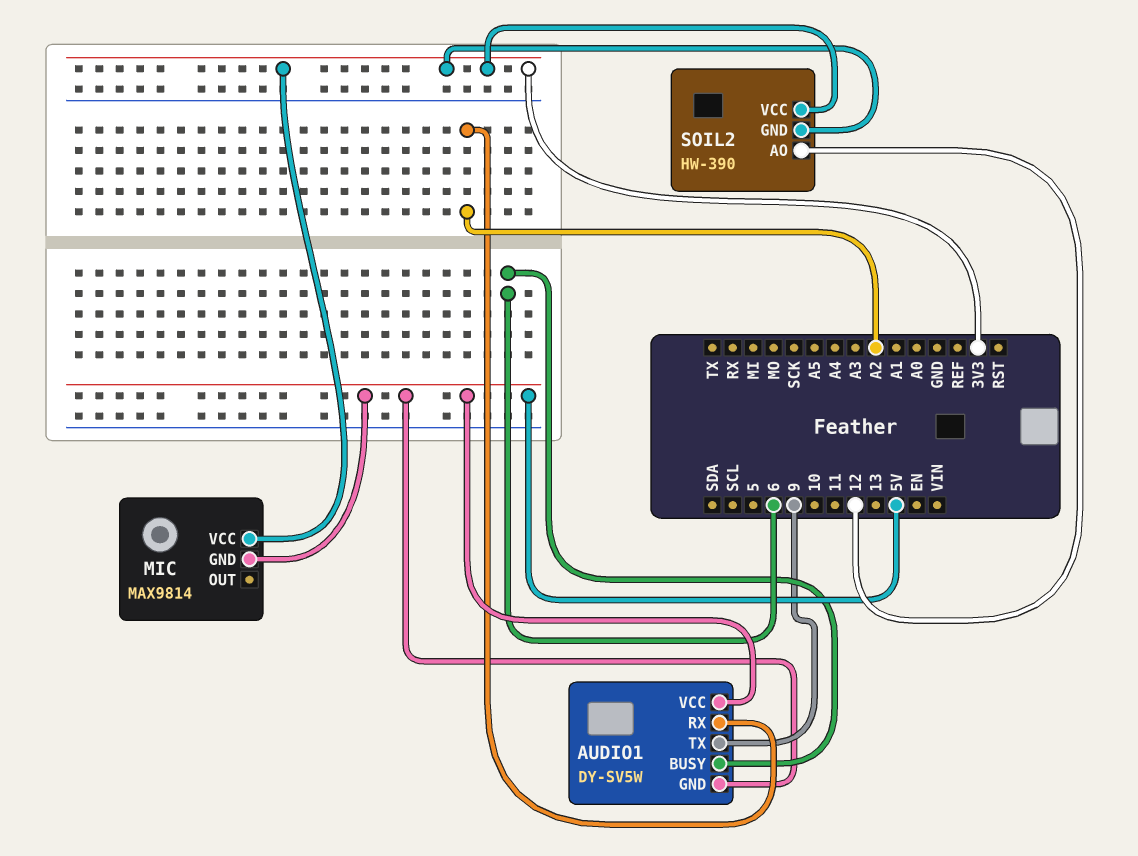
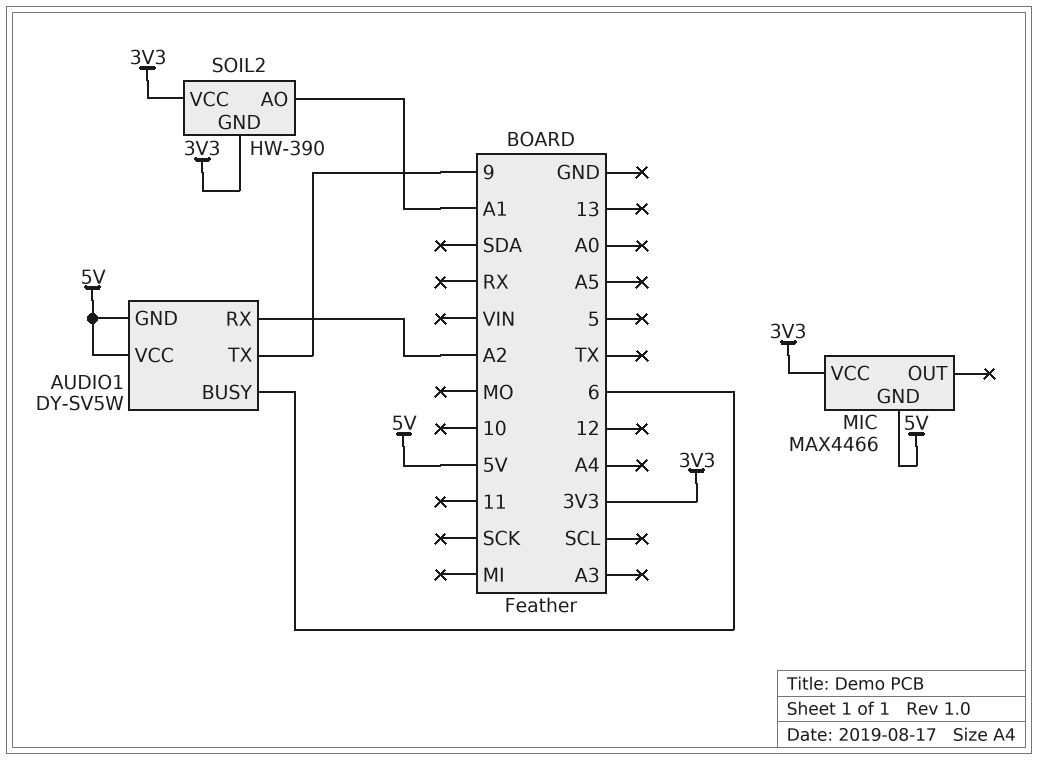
MIC: MAX9814 -> MAX4466
SOIL2 pin AO: 12 -> A1

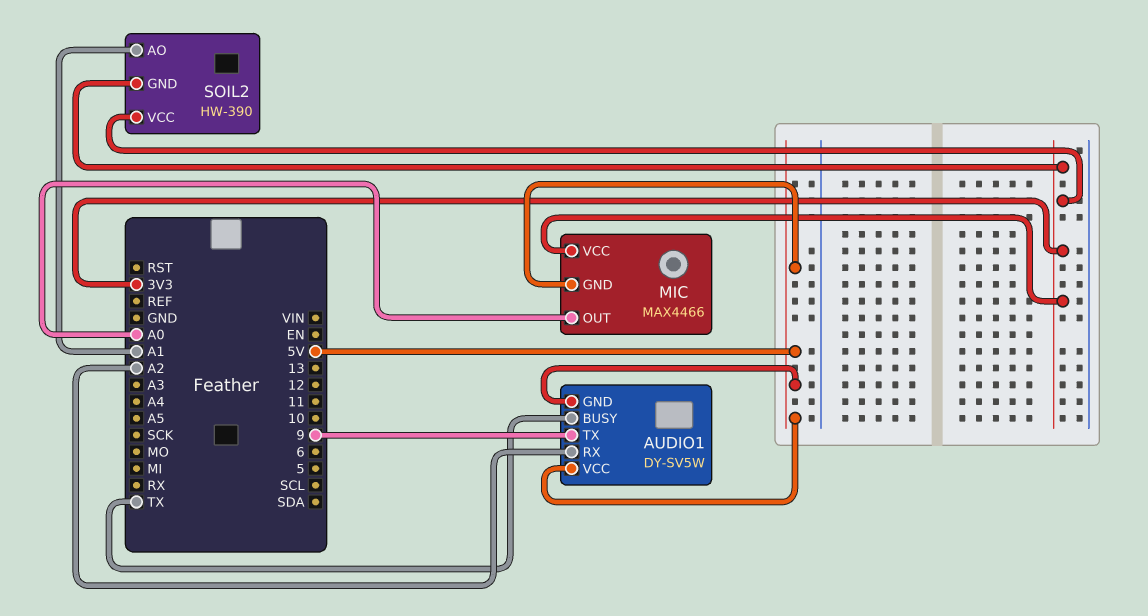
AUDIO1 pin BUSY: 6 -> TX
MIC pin OUT: none -> A0

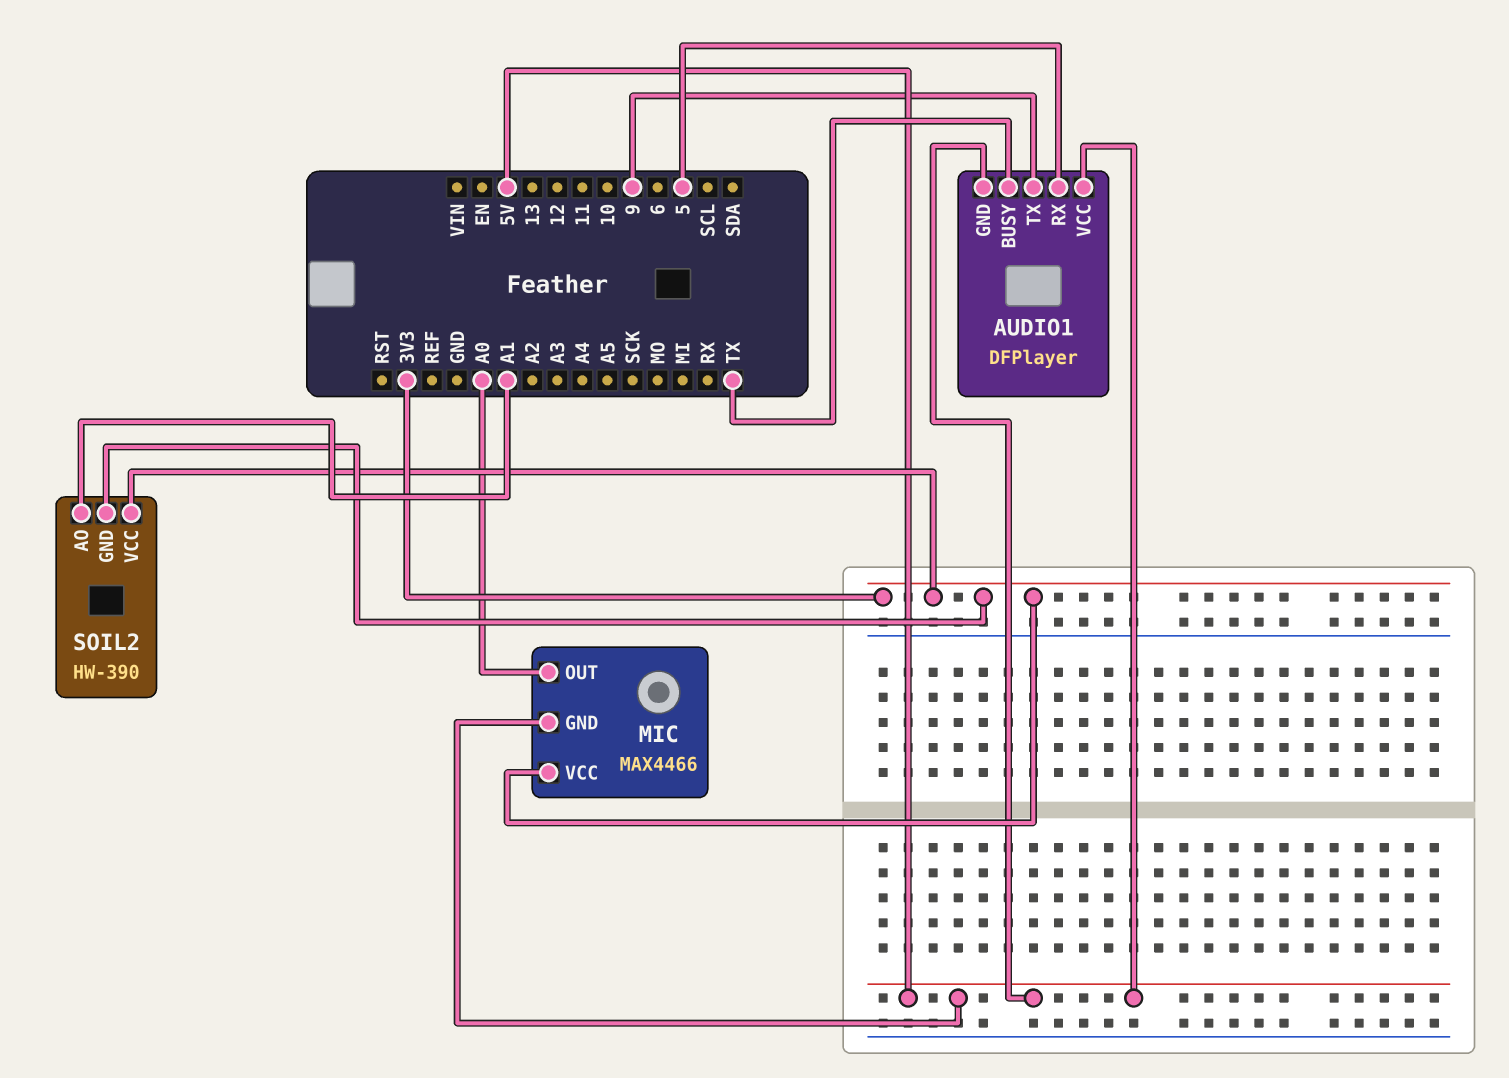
AUDIO1: DY-SV5W -> DFPlayer
AUDIO1 pin RX: A2 -> 5

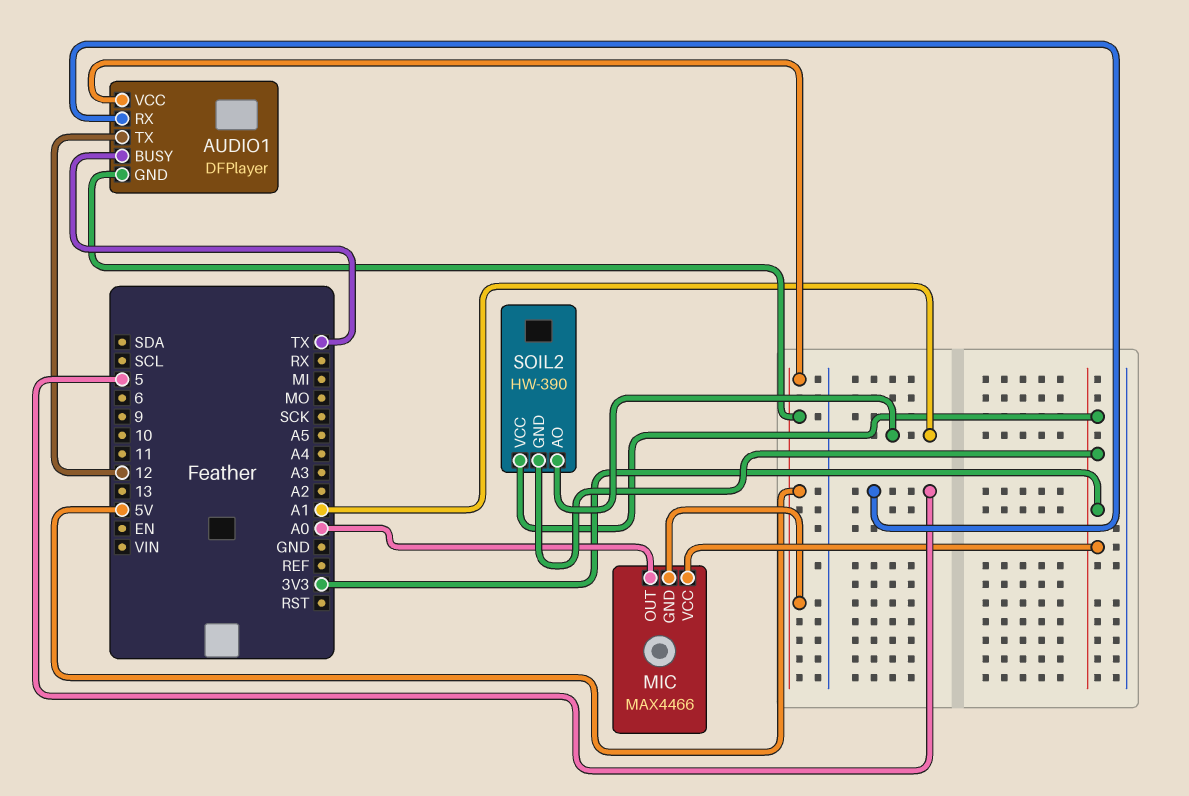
AUDIO1 pin TX: 9 -> 12

